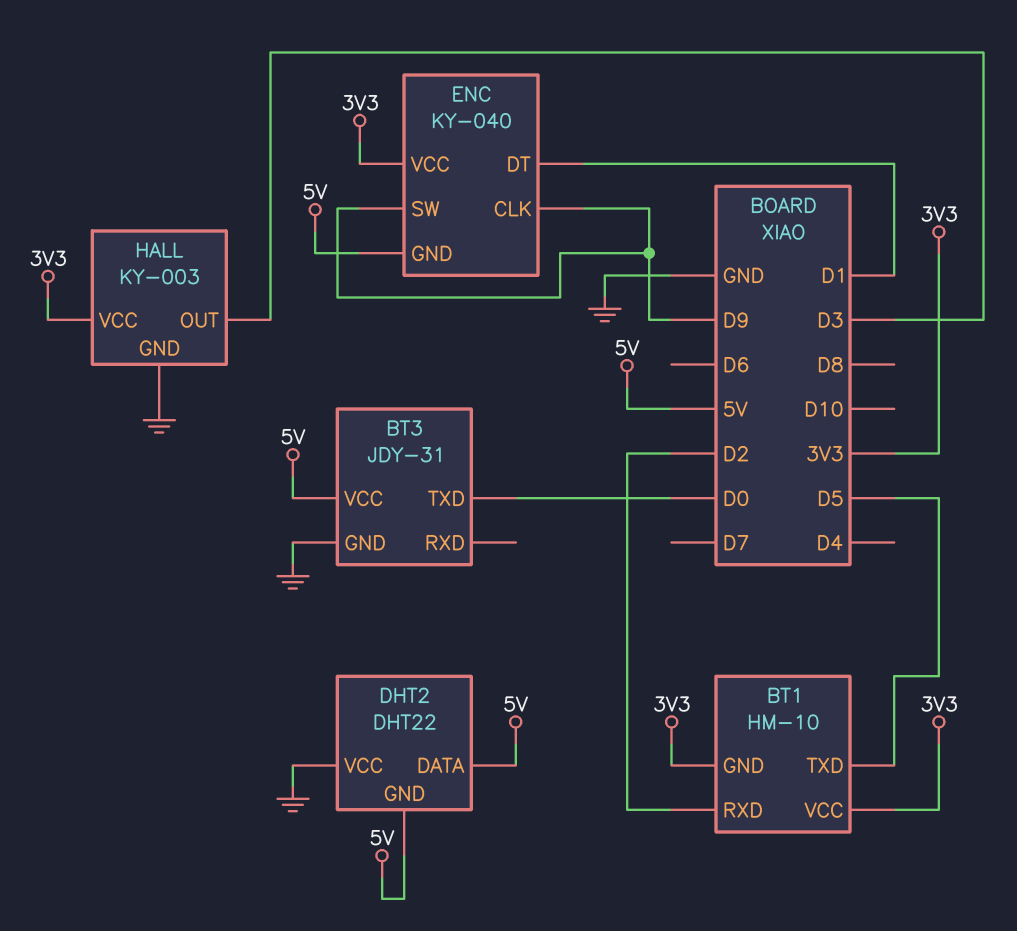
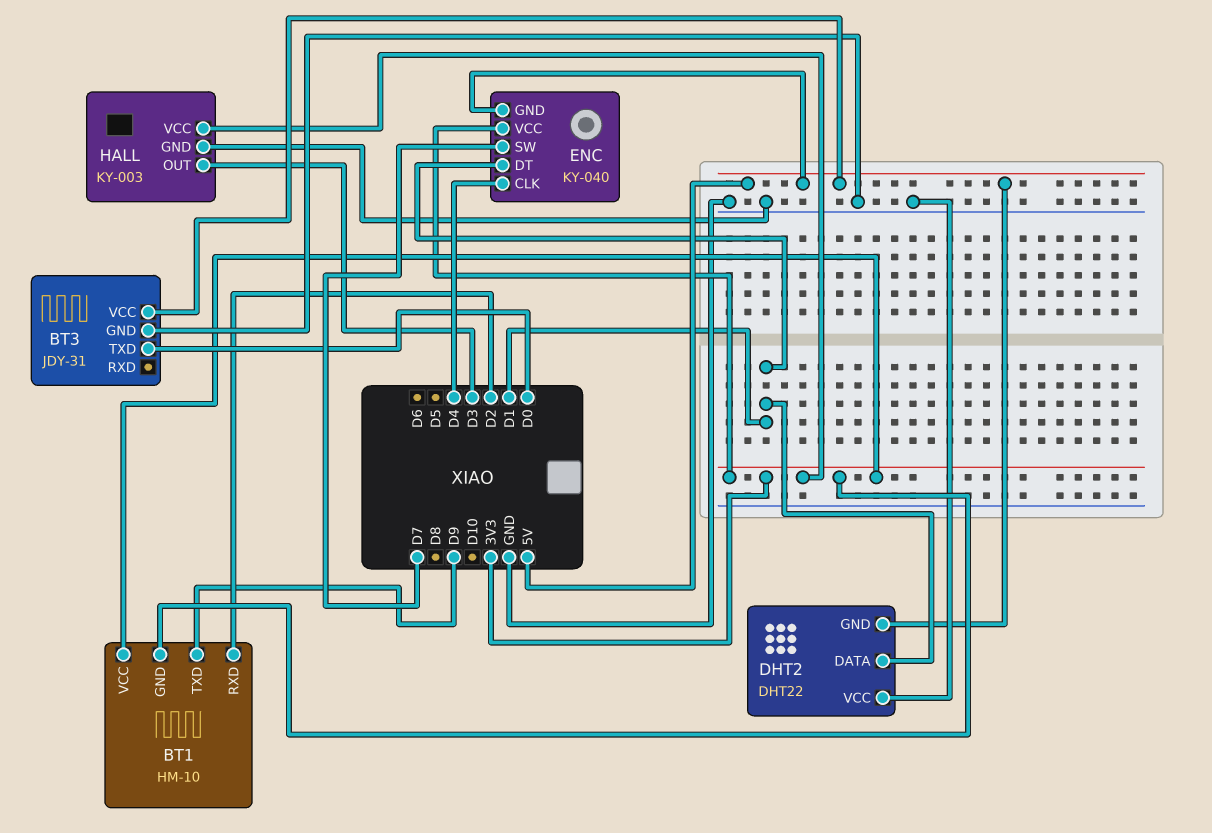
BT1 pin TXD: D5 -> D9
DHT2 pin DATA: 5V -> D1
ENC pin CLK: D9 -> D4
ENC pin SW: D9 -> D7

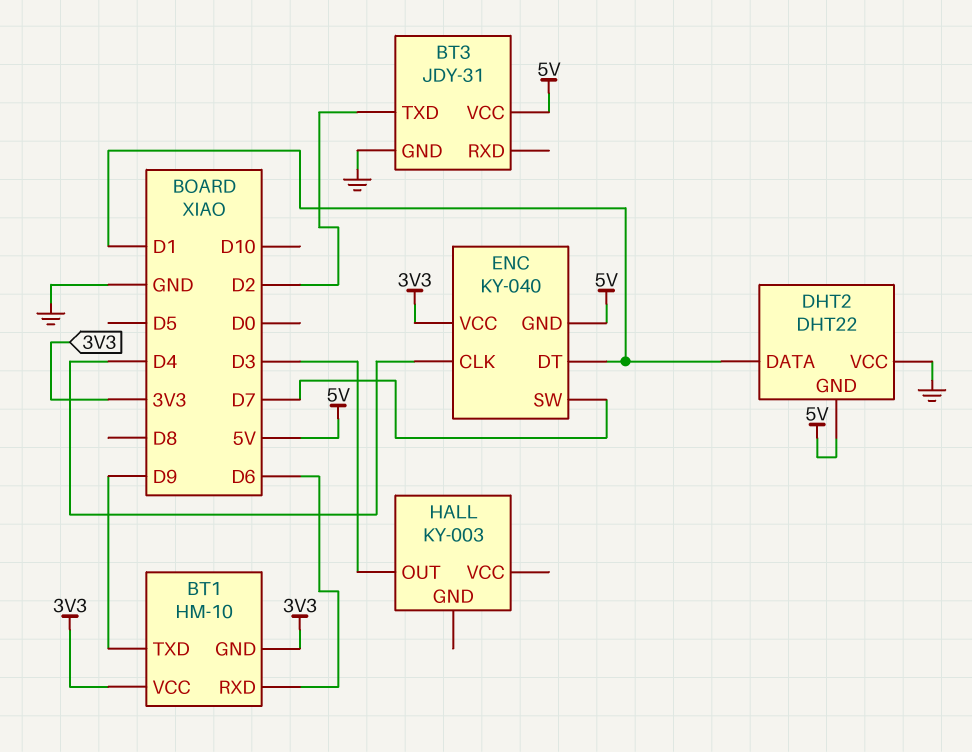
BT1 pin RXD: D2 -> D6
BT3 pin TXD: D0 -> D2
HALL pin GND: GND -> none
HALL pin VCC: 3V3 -> none

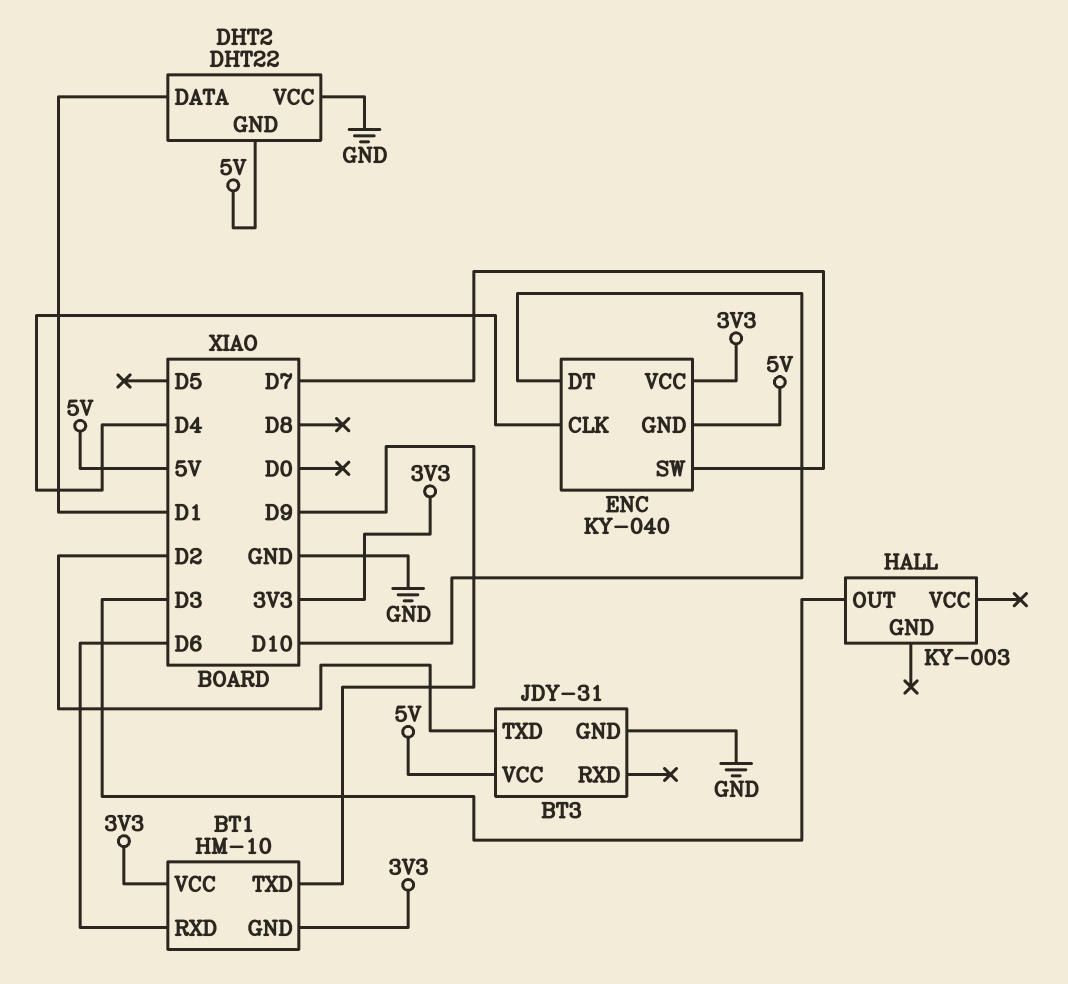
ENC pin DT: D1 -> D10

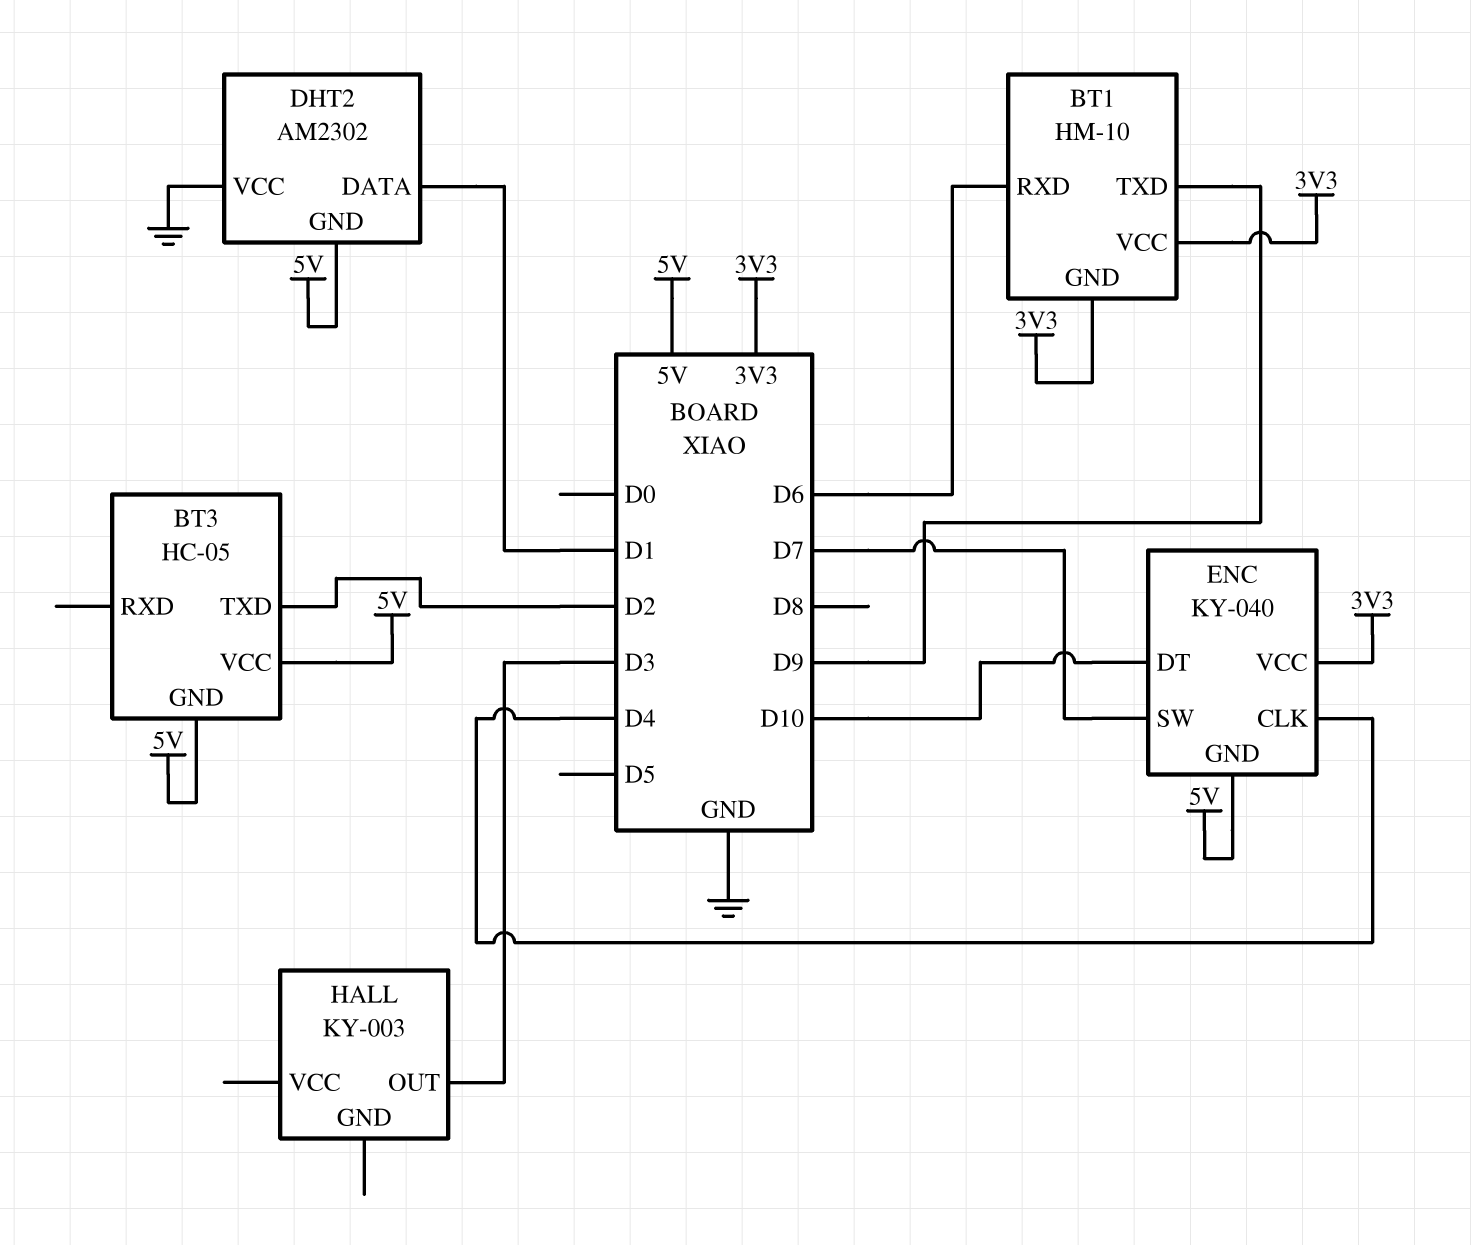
BT3: JDY-31 -> HC-05
BT3 pin GND: GND -> 5V
DHT2: DHT22 -> AM2302

